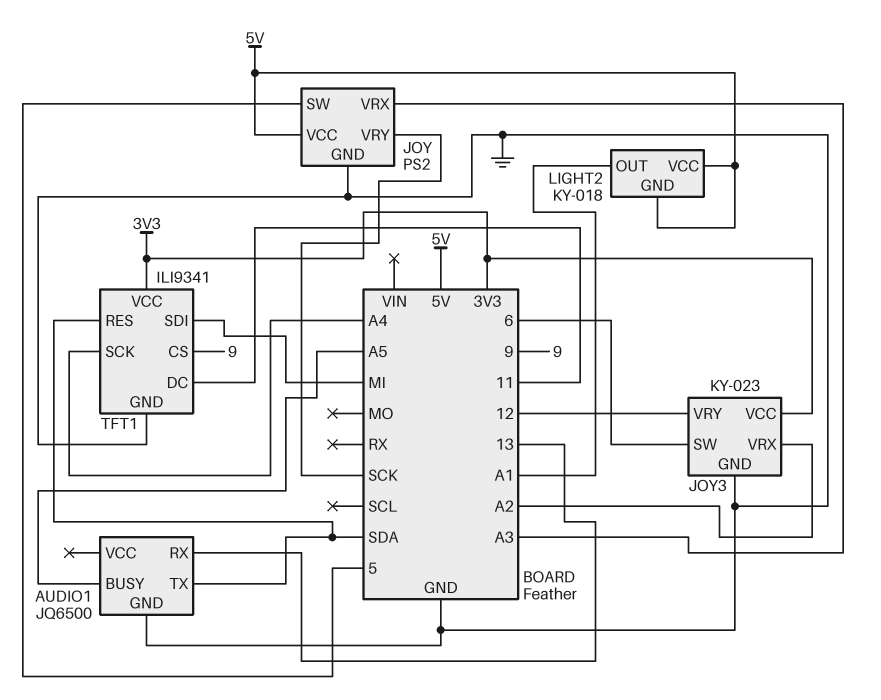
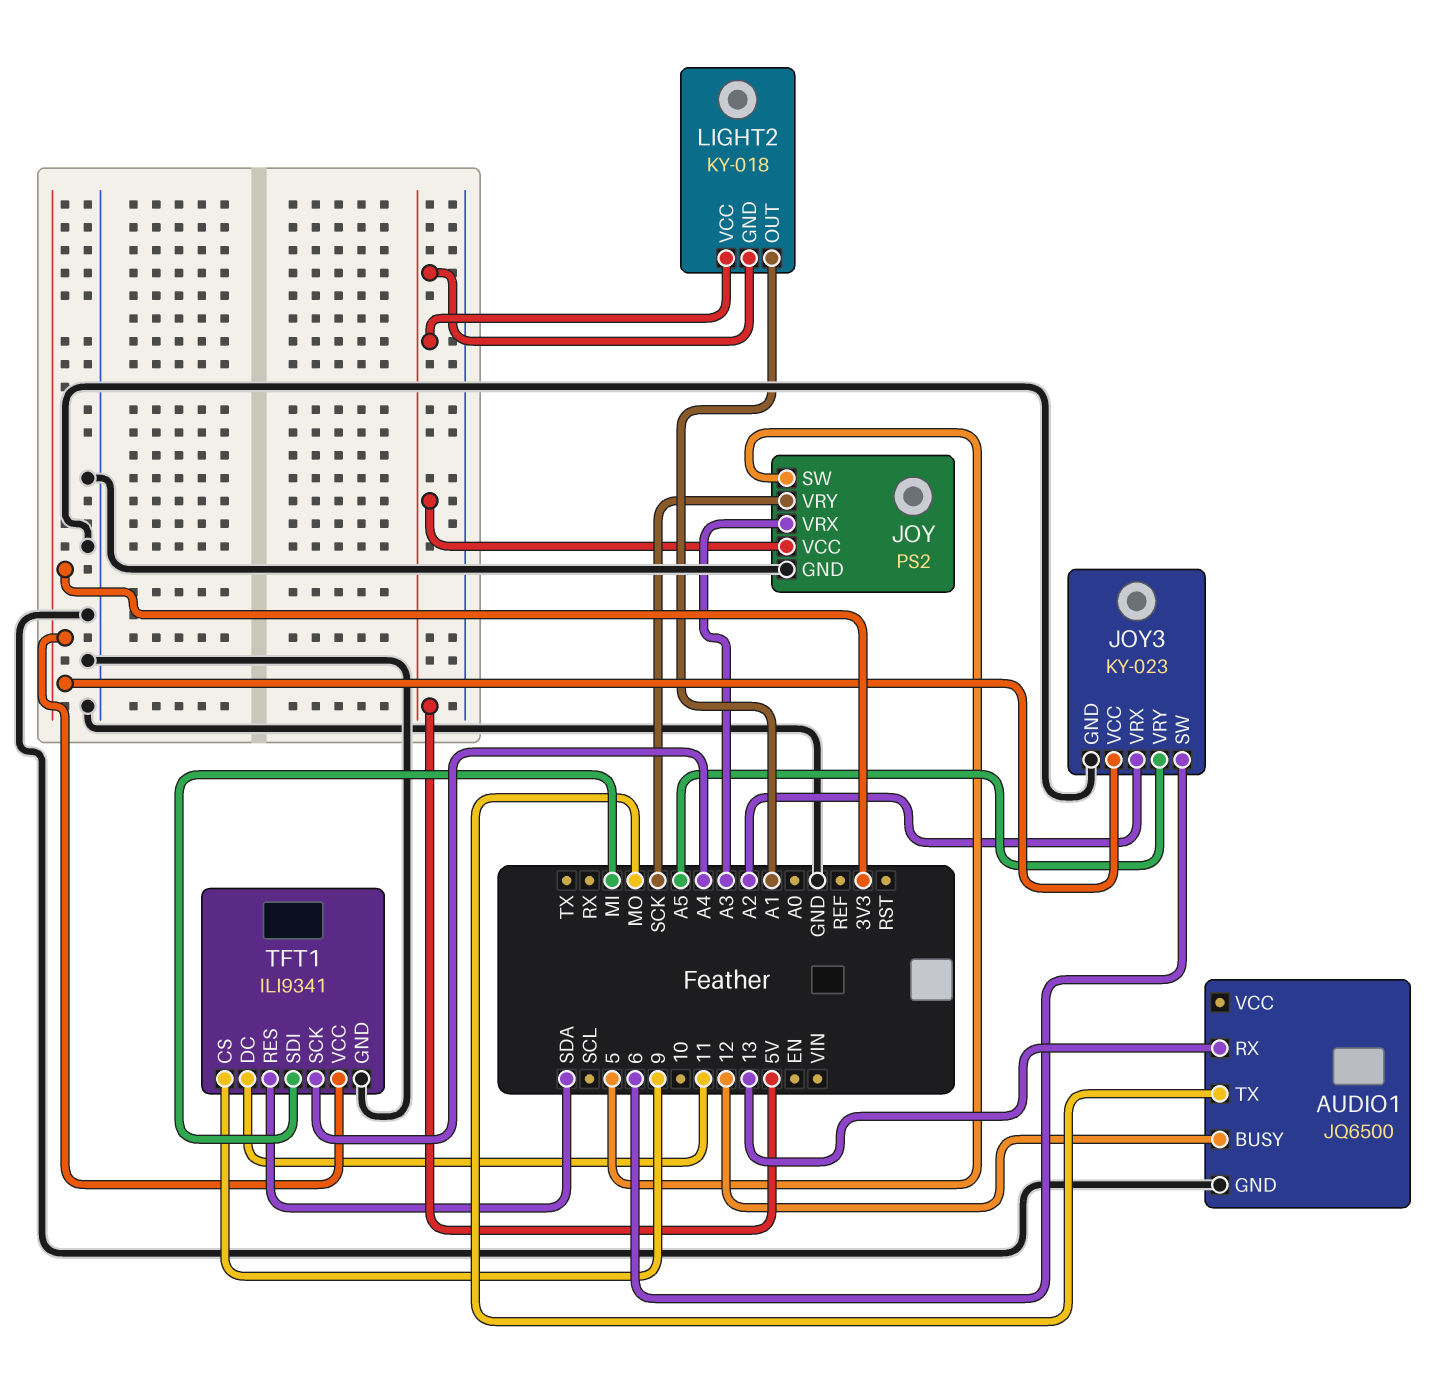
AUDIO1 pin BUSY: A5 -> 12
AUDIO1 pin TX: SDA -> MO
JOY3 pin VRY: 12 -> A5

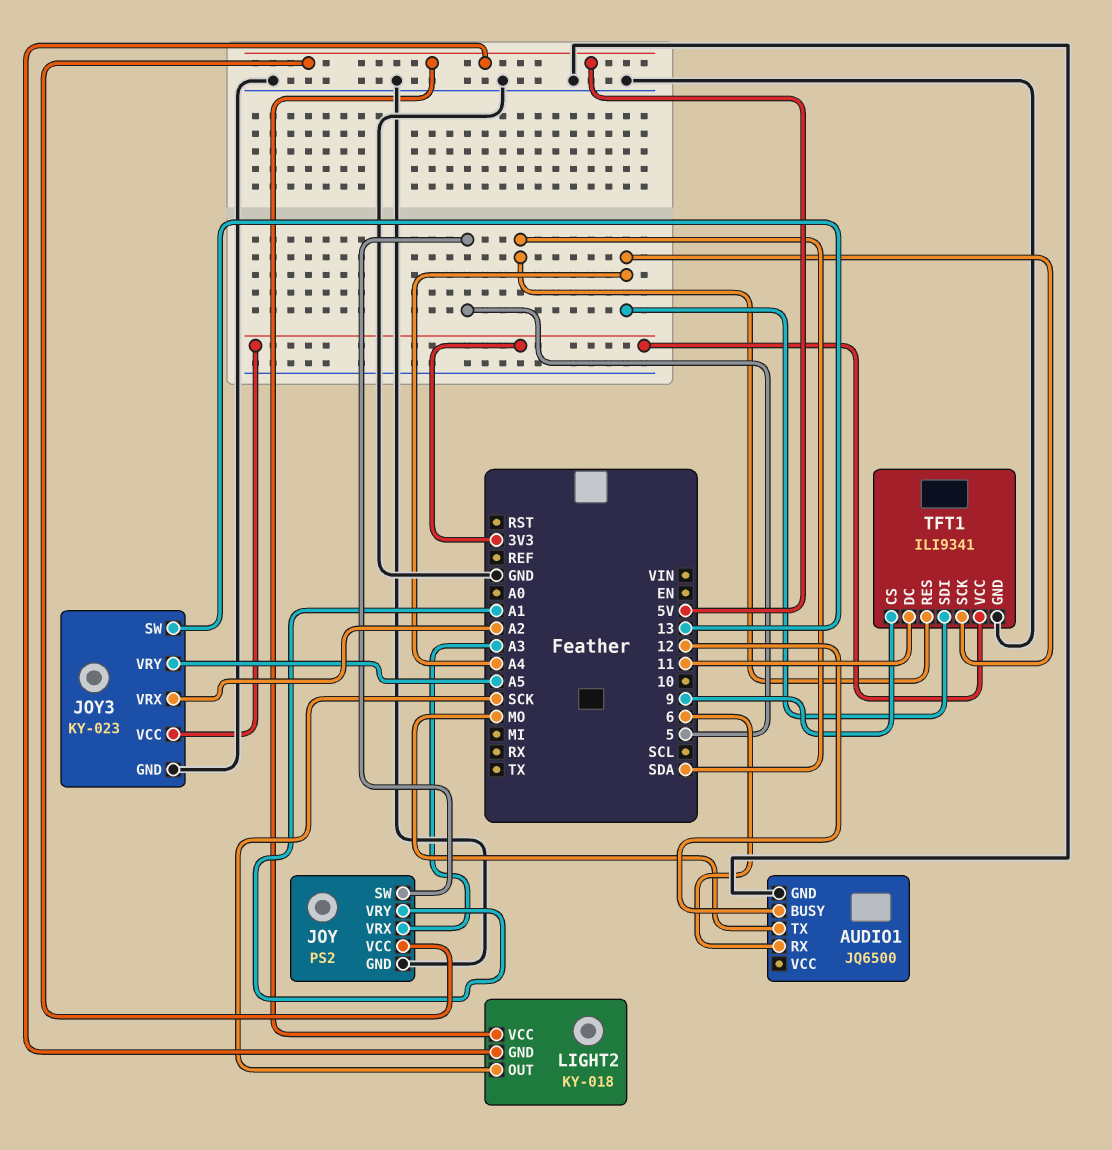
AUDIO1 pin RX: 13 -> 6
JOY pin VRY: SCK -> A1
JOY3 pin SW: 6 -> 13
LIGHT2 pin OUT: A1 -> SCK
TFT1 pin SDI: MI -> A4

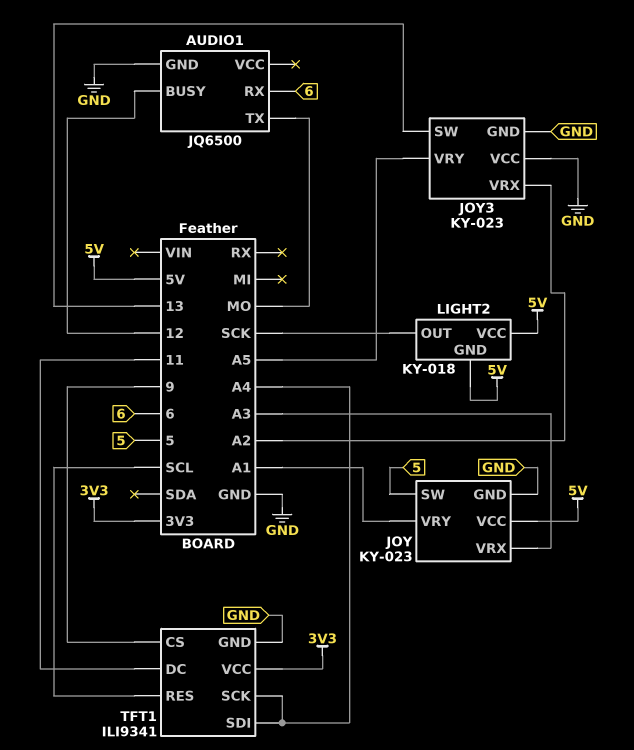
JOY: PS2 -> KY-023
JOY3 pin VCC: 3V3 -> GND
TFT1 pin RES: SDA -> SCL

